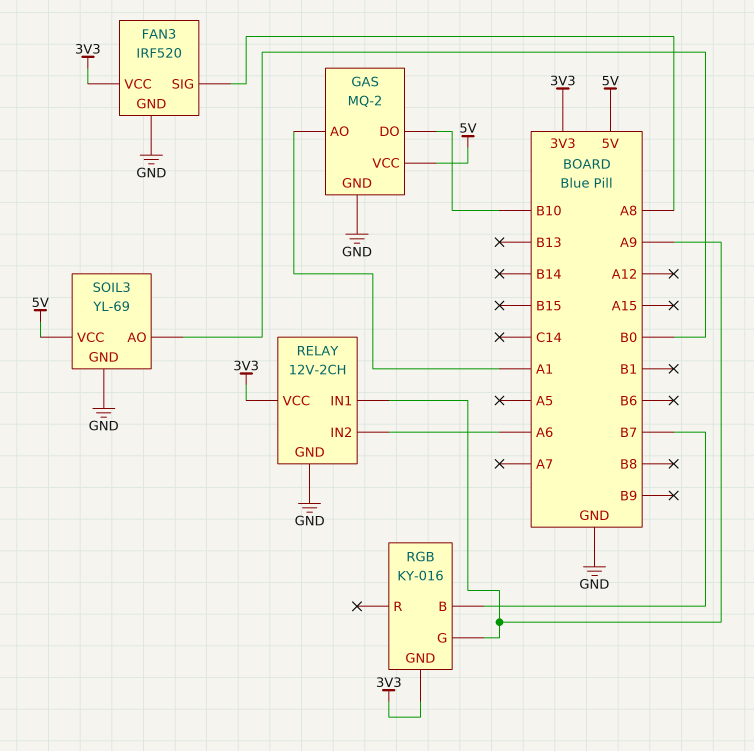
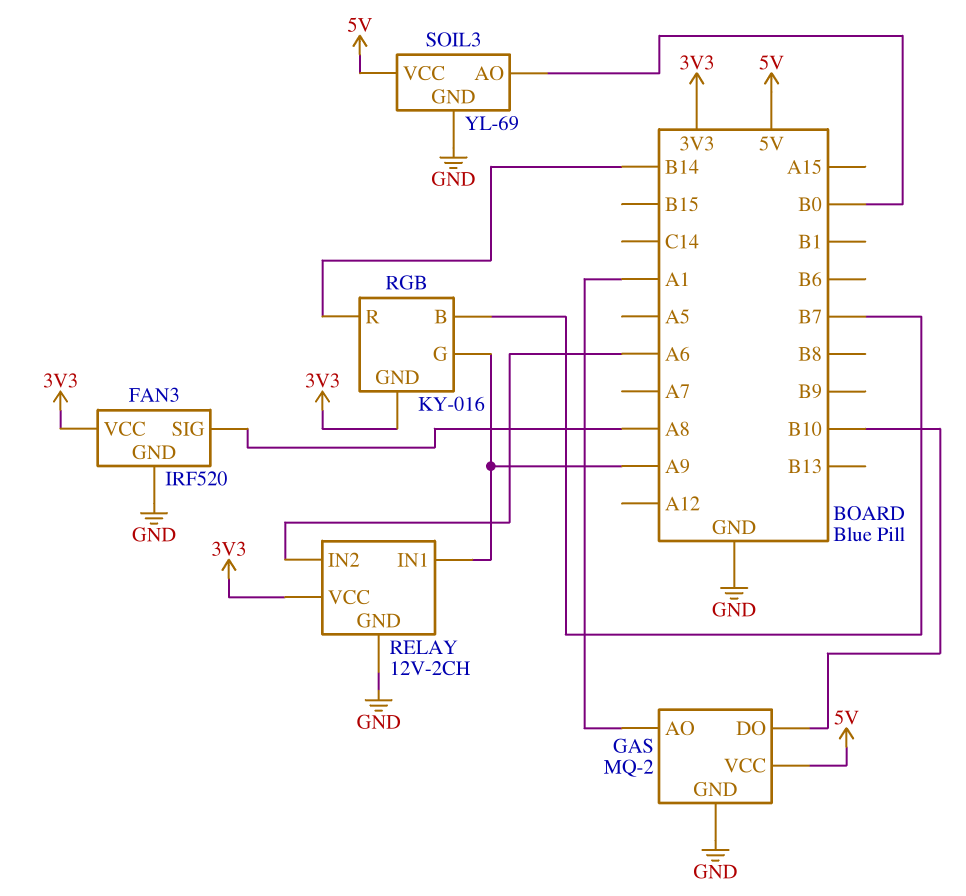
RGB pin R: none -> B14

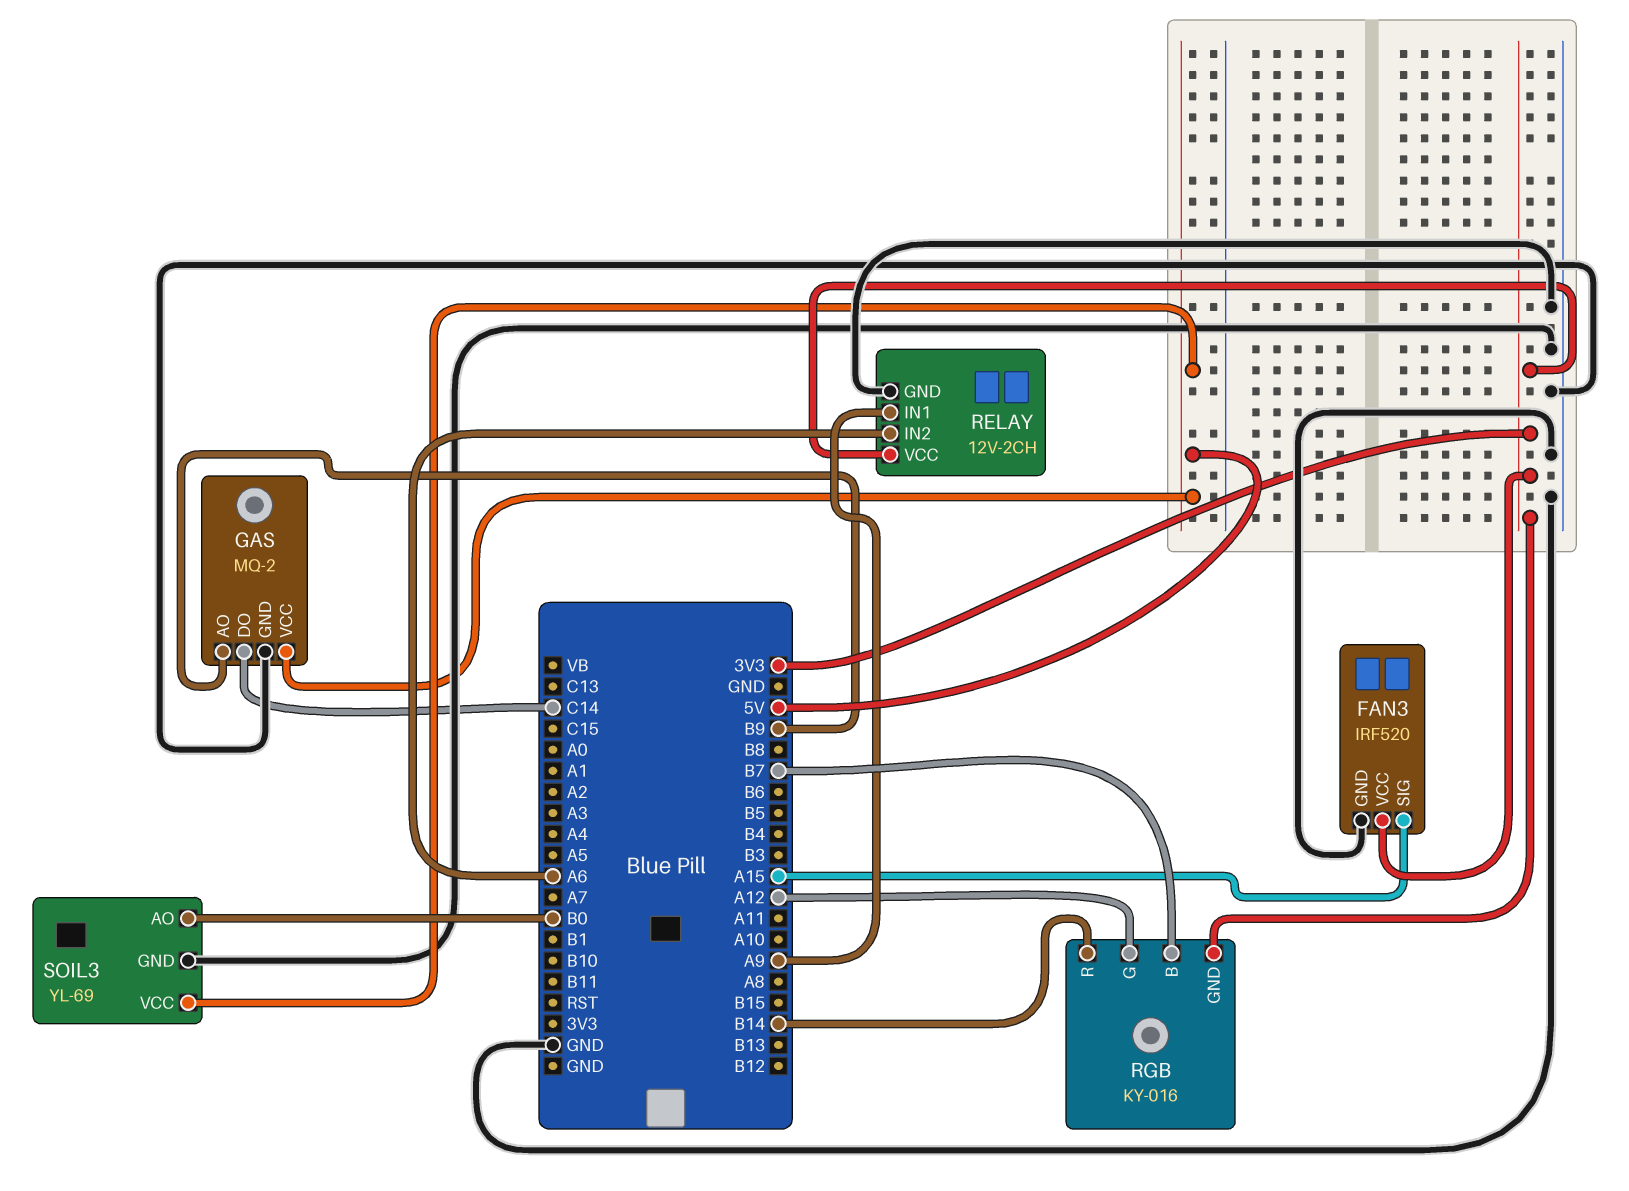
FAN3 pin SIG: A8 -> A15
GAS pin AO: A1 -> B9
GAS pin DO: B10 -> C14
RGB pin G: A9 -> A12

